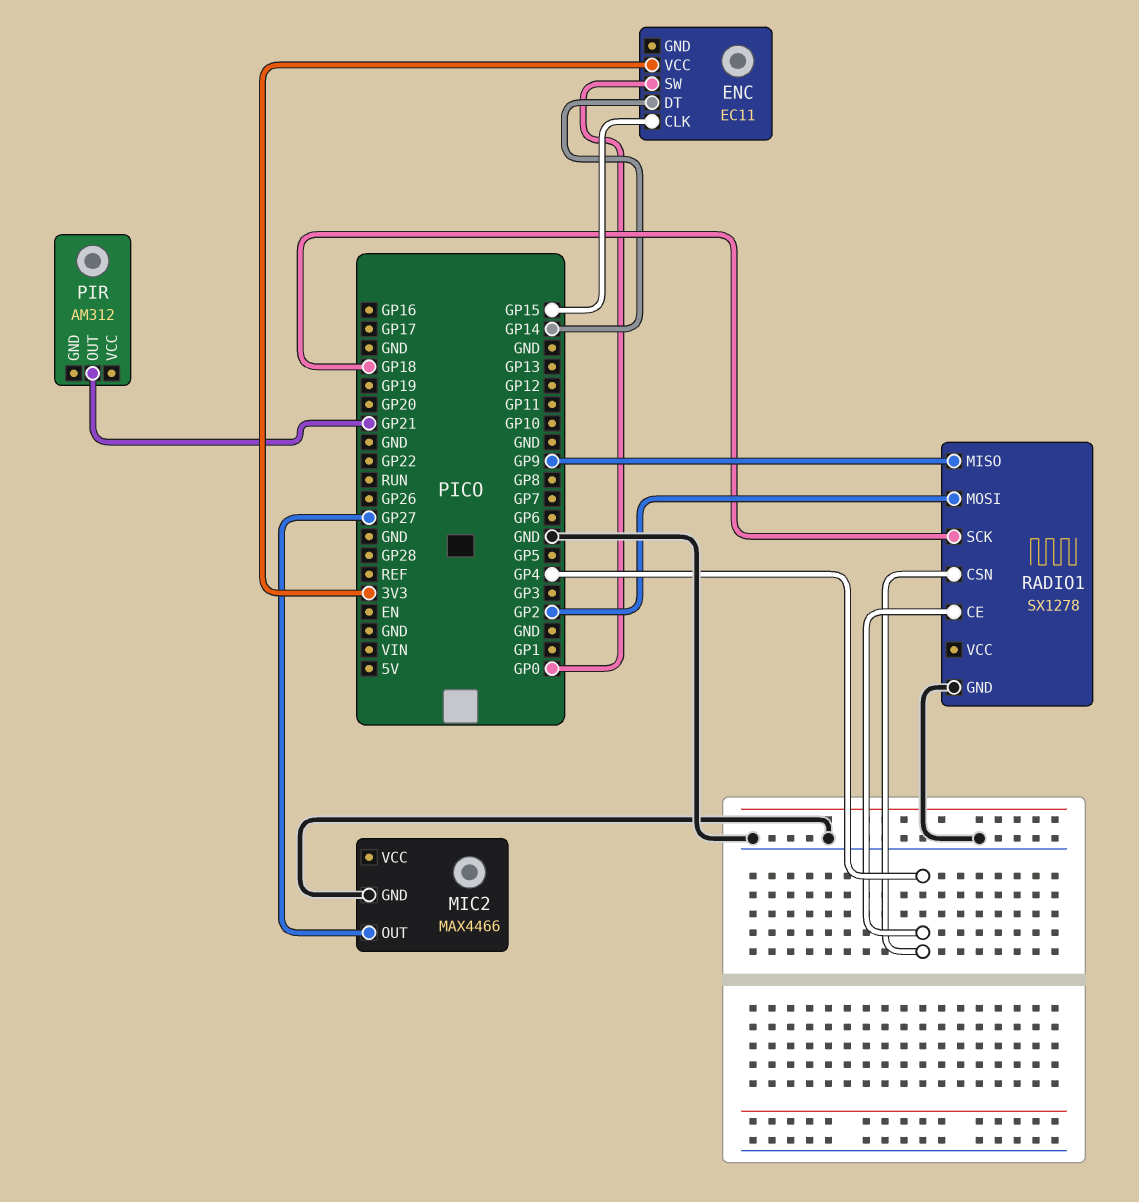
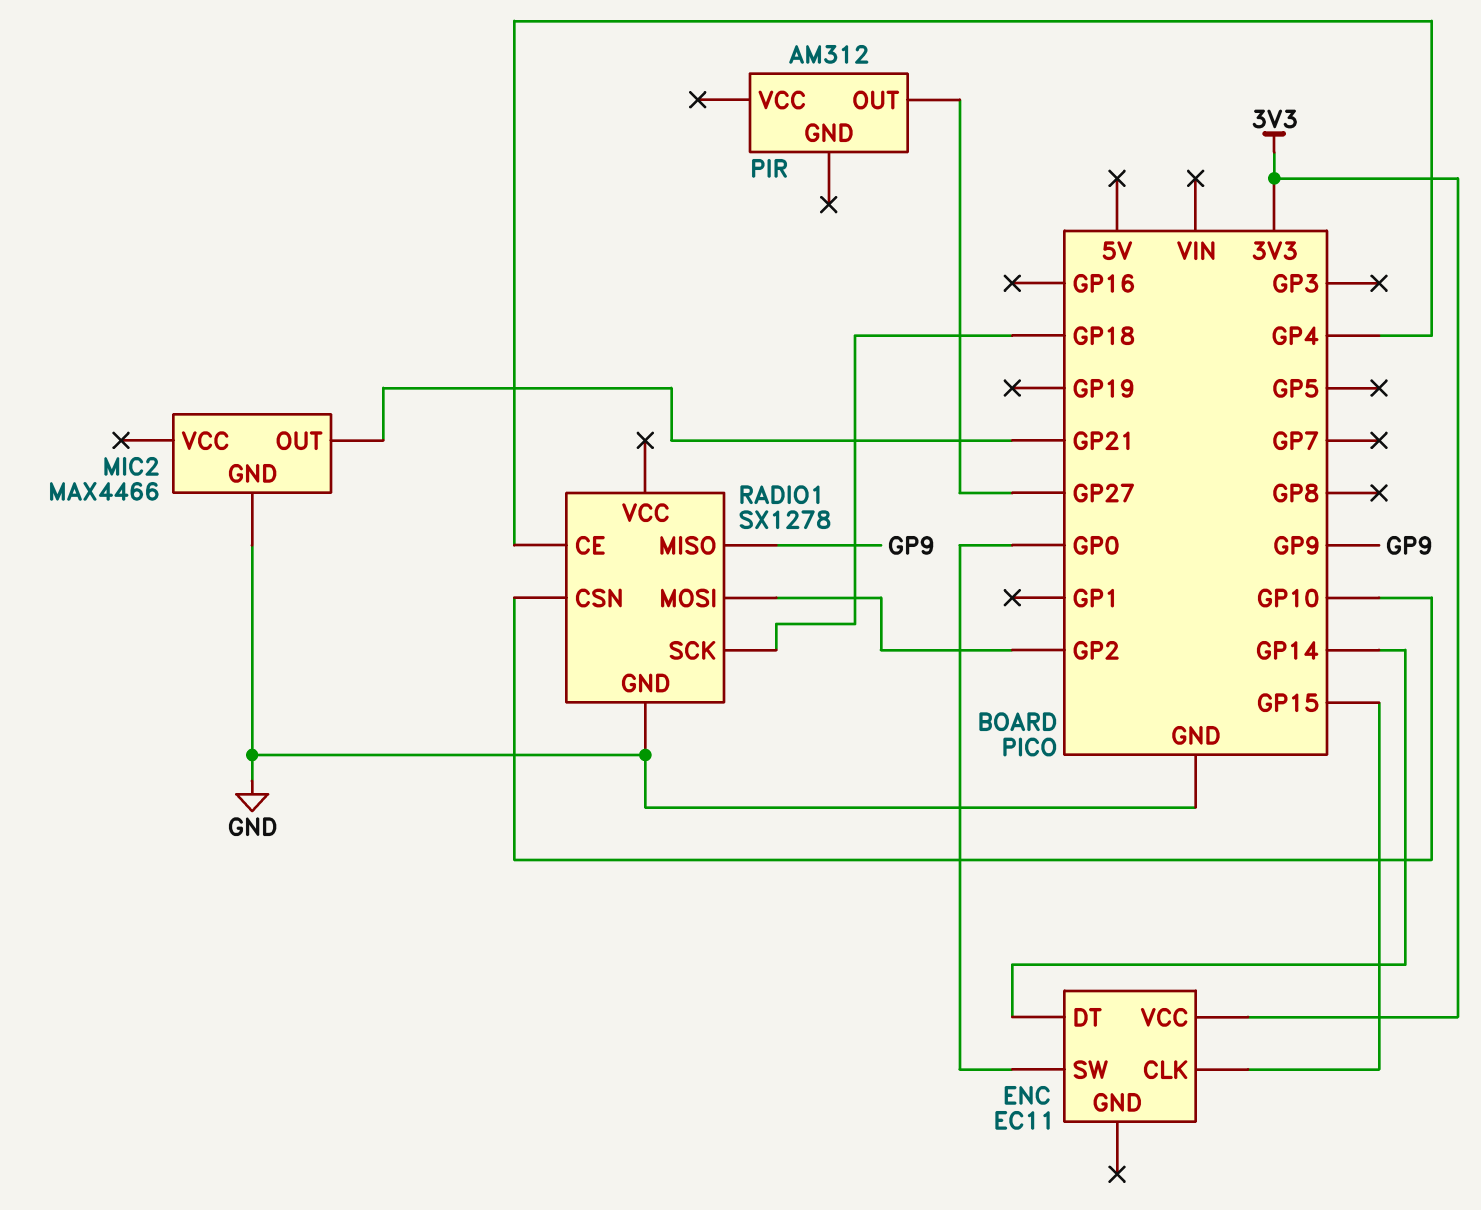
MIC2 pin OUT: GP27 -> GP21
PIR pin OUT: GP21 -> GP27
RADIO1 pin CSN: GP4 -> GP10

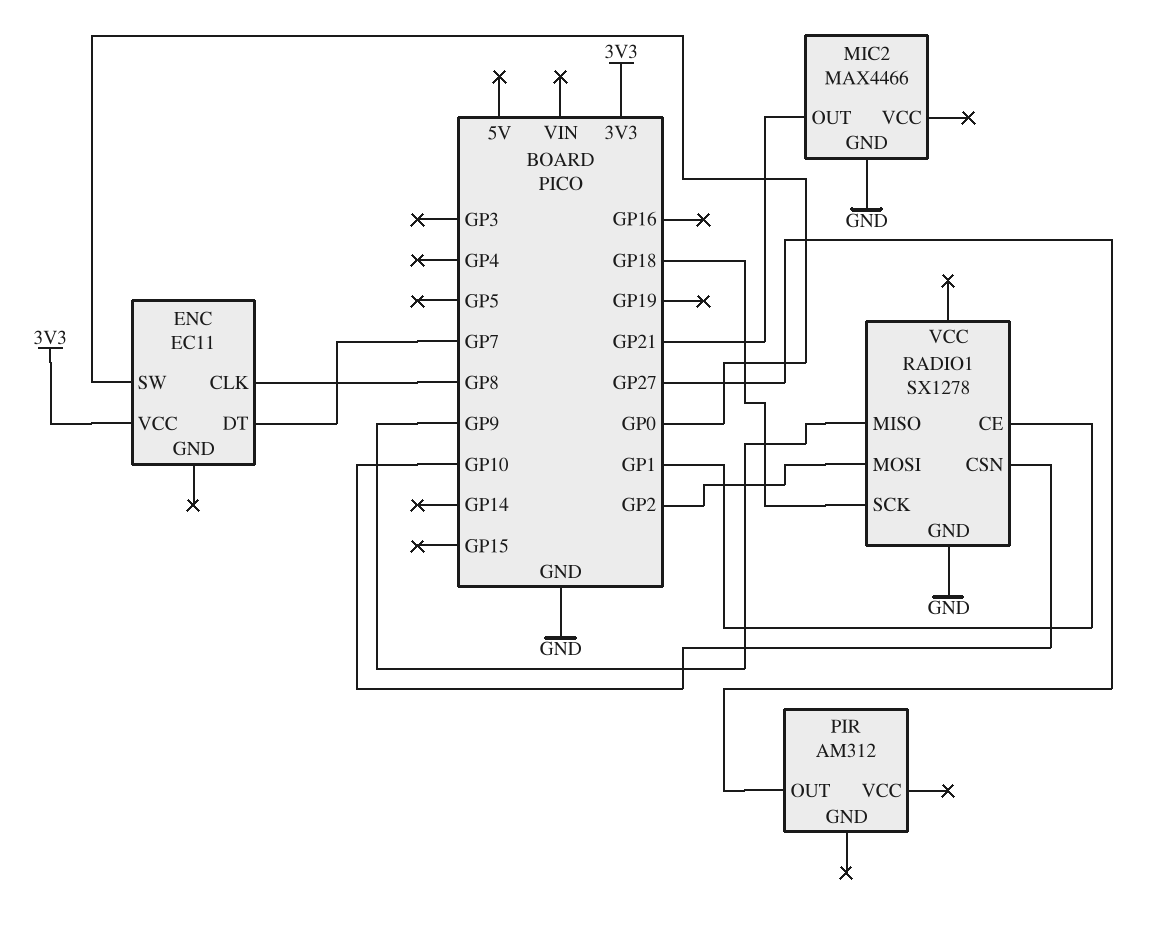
ENC pin CLK: GP15 -> GP8
ENC pin DT: GP14 -> GP7
RADIO1 pin CE: GP4 -> GP1

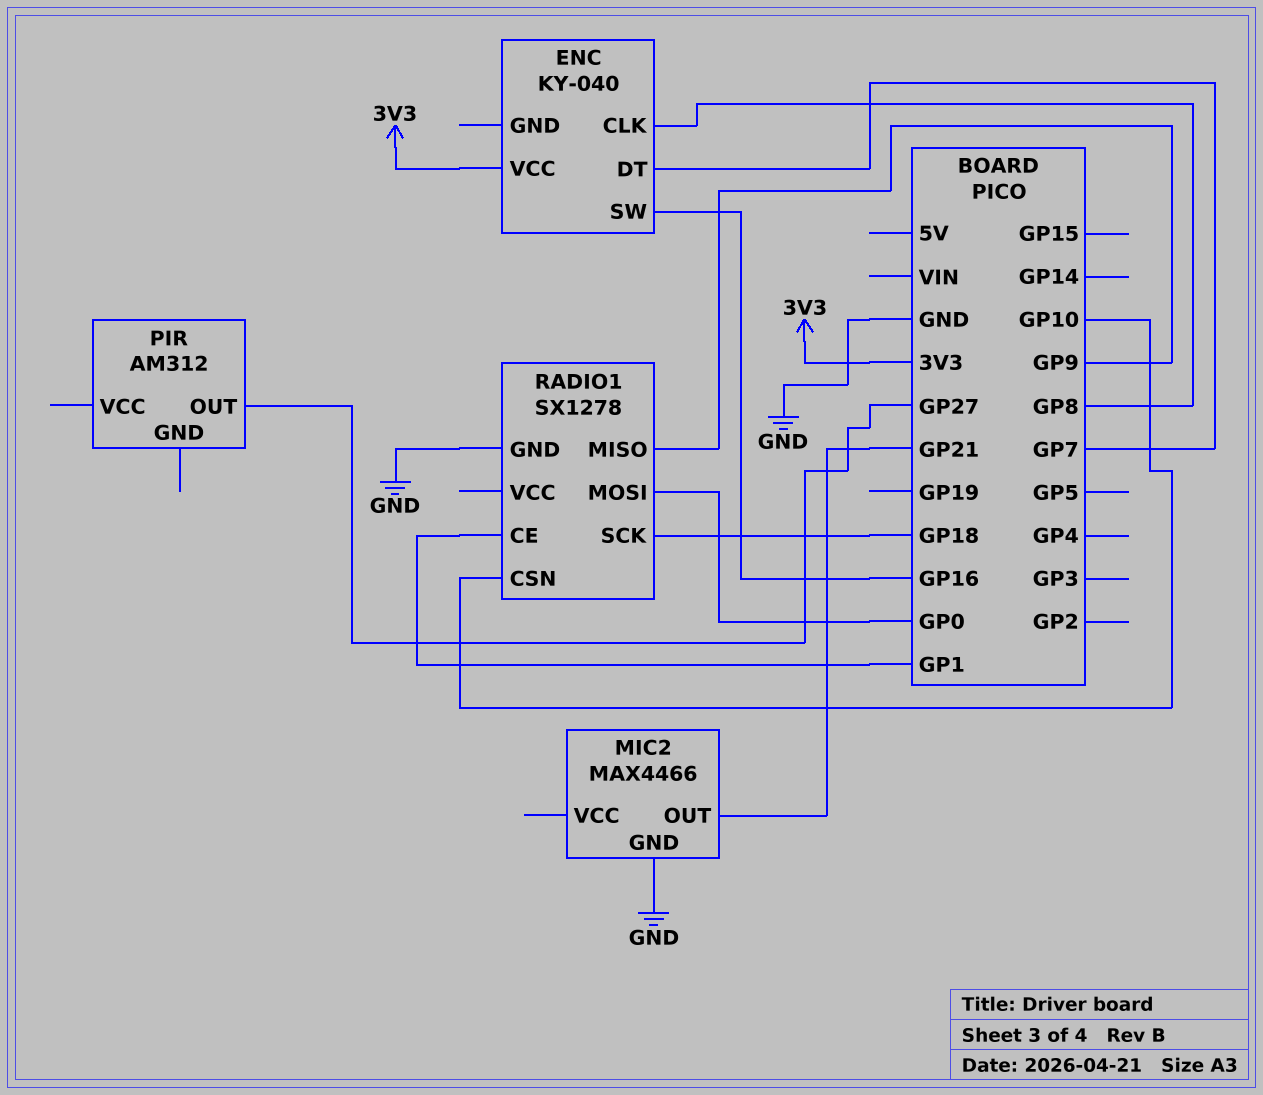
ENC: EC11 -> KY-040
ENC pin SW: GP0 -> GP16
RADIO1 pin MOSI: GP2 -> GP0

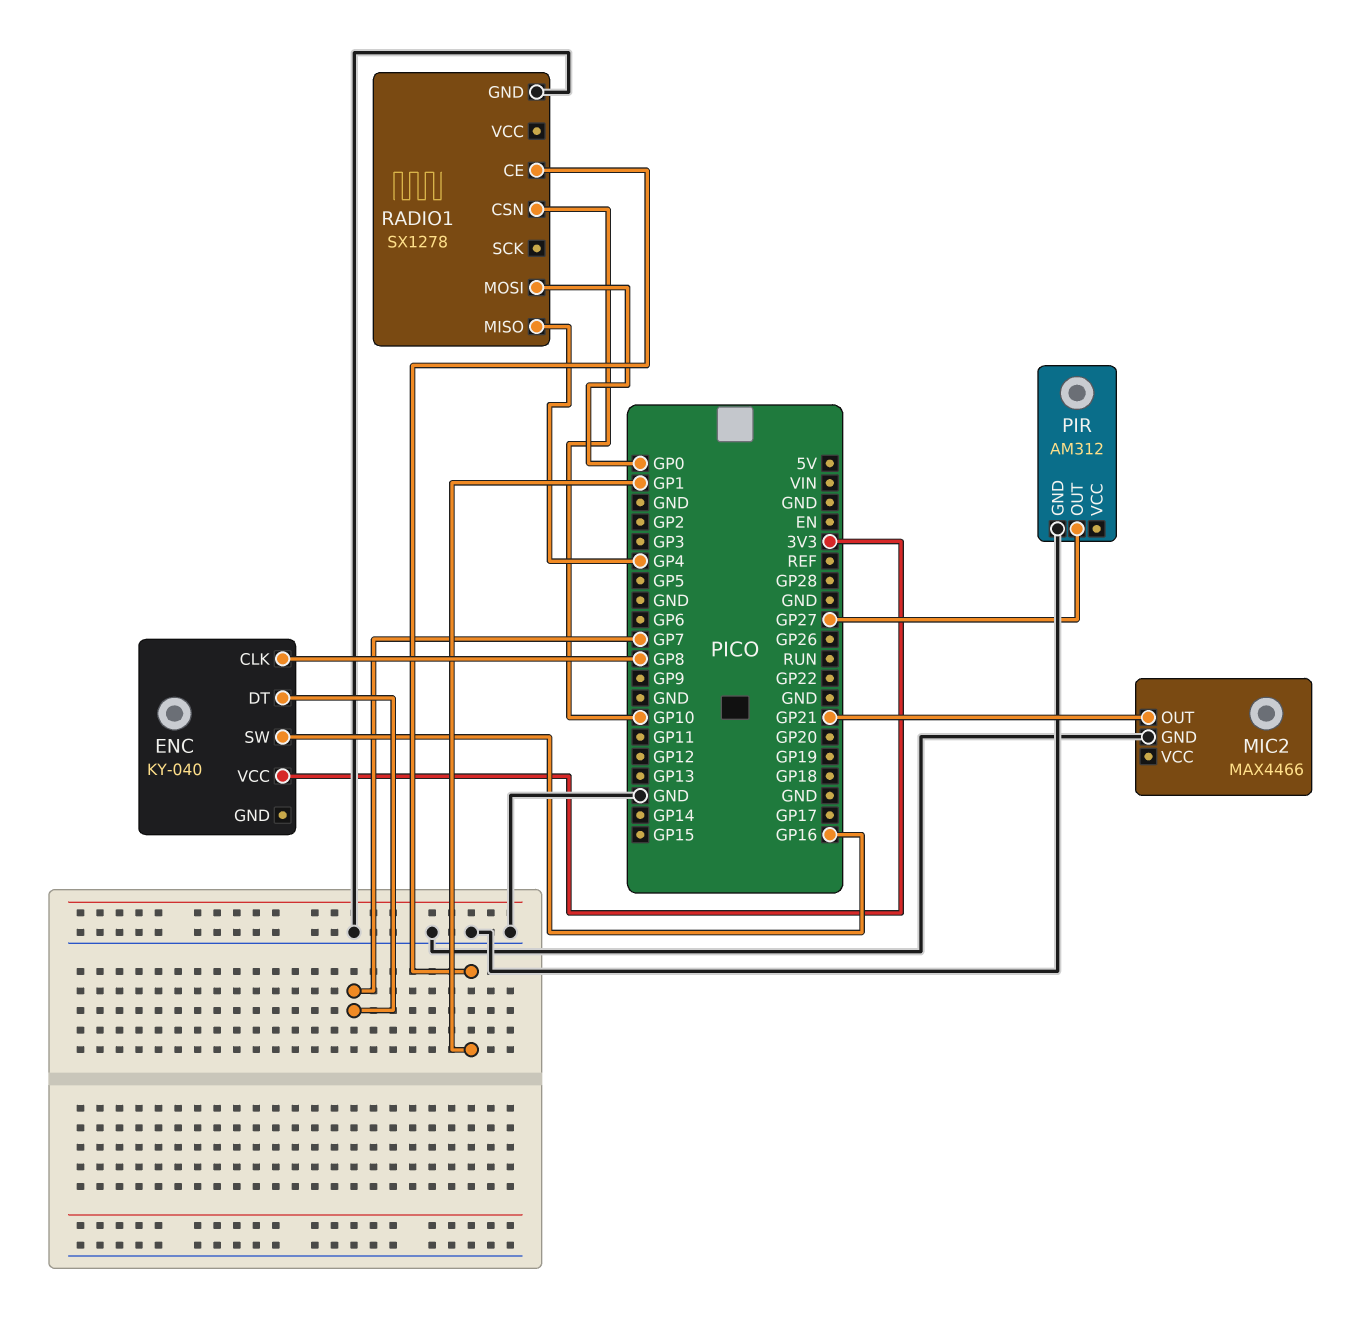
PIR pin GND: none -> GND
RADIO1 pin MISO: GP9 -> GP4
RADIO1 pin SCK: GP18 -> none

